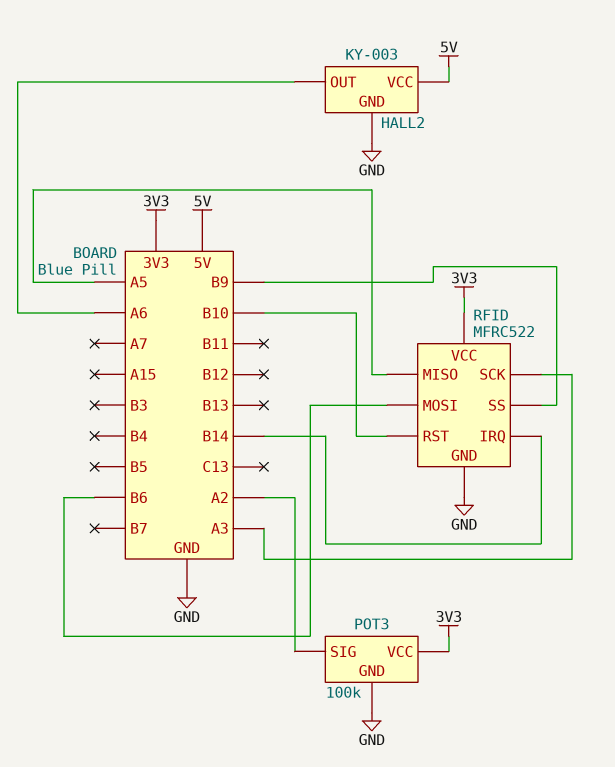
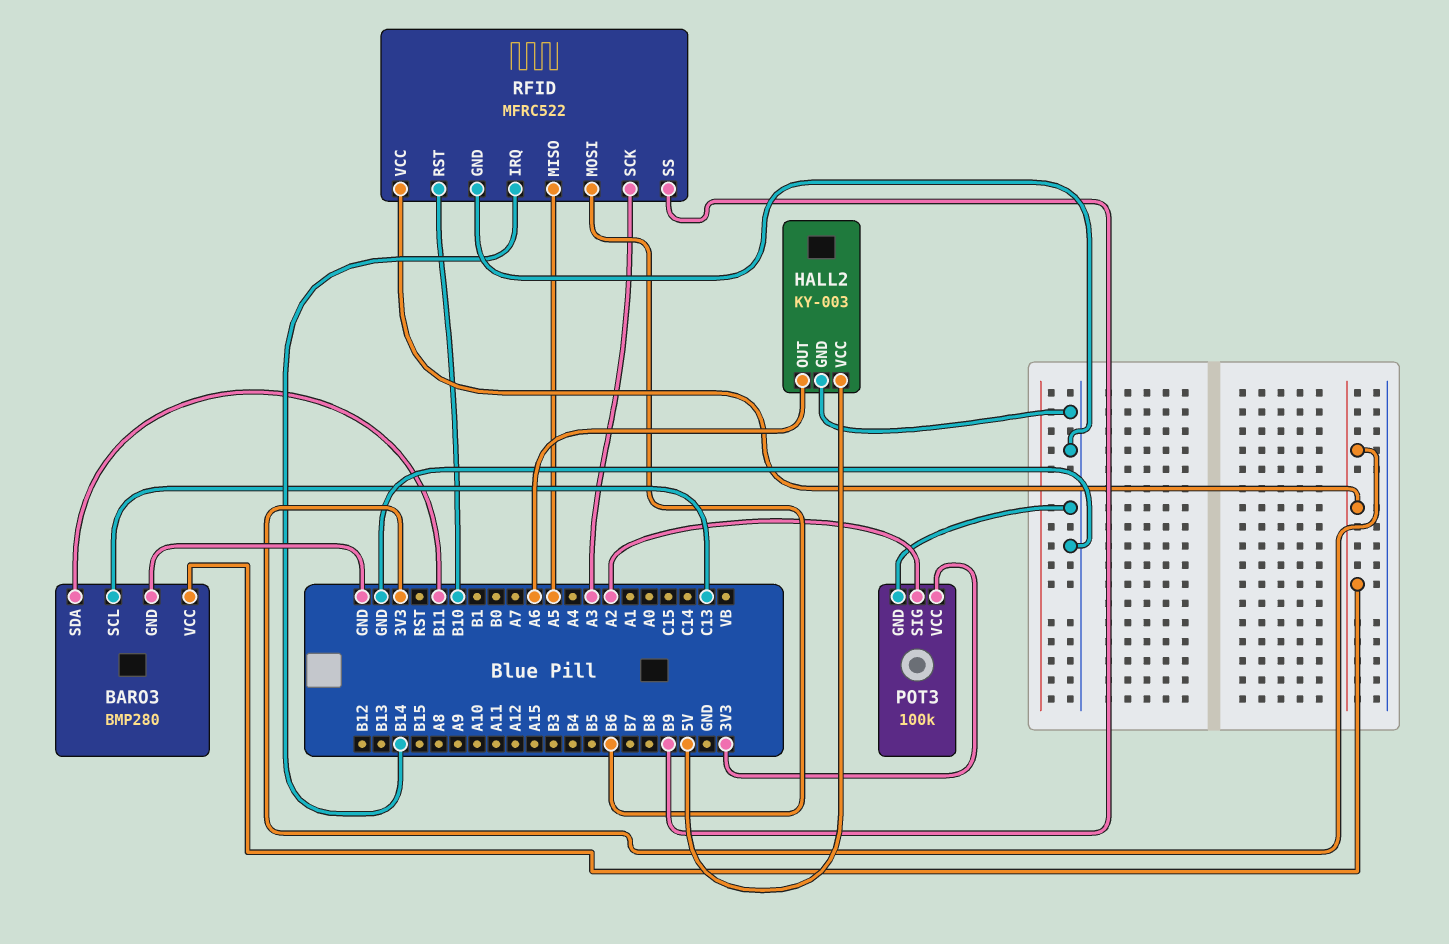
BARO3: none -> BMP280
BARO3 pin GND: none -> GND
BARO3 pin SCL: none -> C13
BARO3 pin SDA: none -> B11
BARO3 pin VCC: none -> 3V3

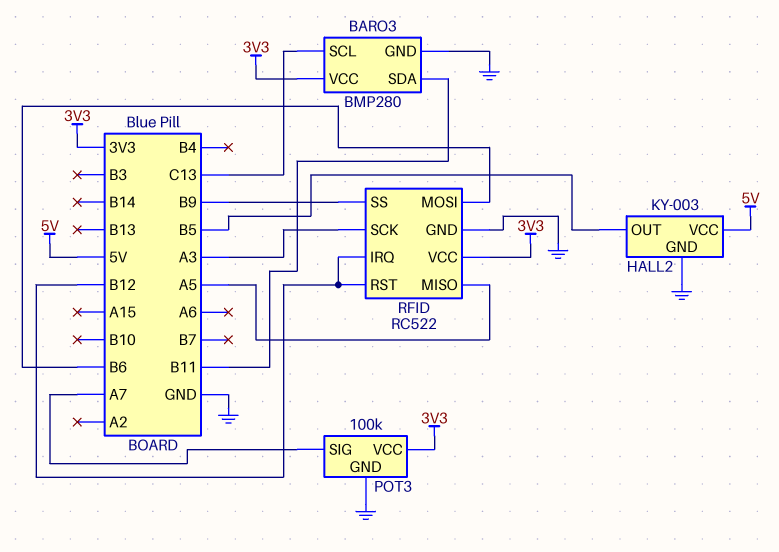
HALL2 pin OUT: A6 -> B5
POT3 pin SIG: A2 -> A7
RFID: MFRC522 -> RC522
RFID pin IRQ: B14 -> B12
RFID pin RST: B10 -> B12

